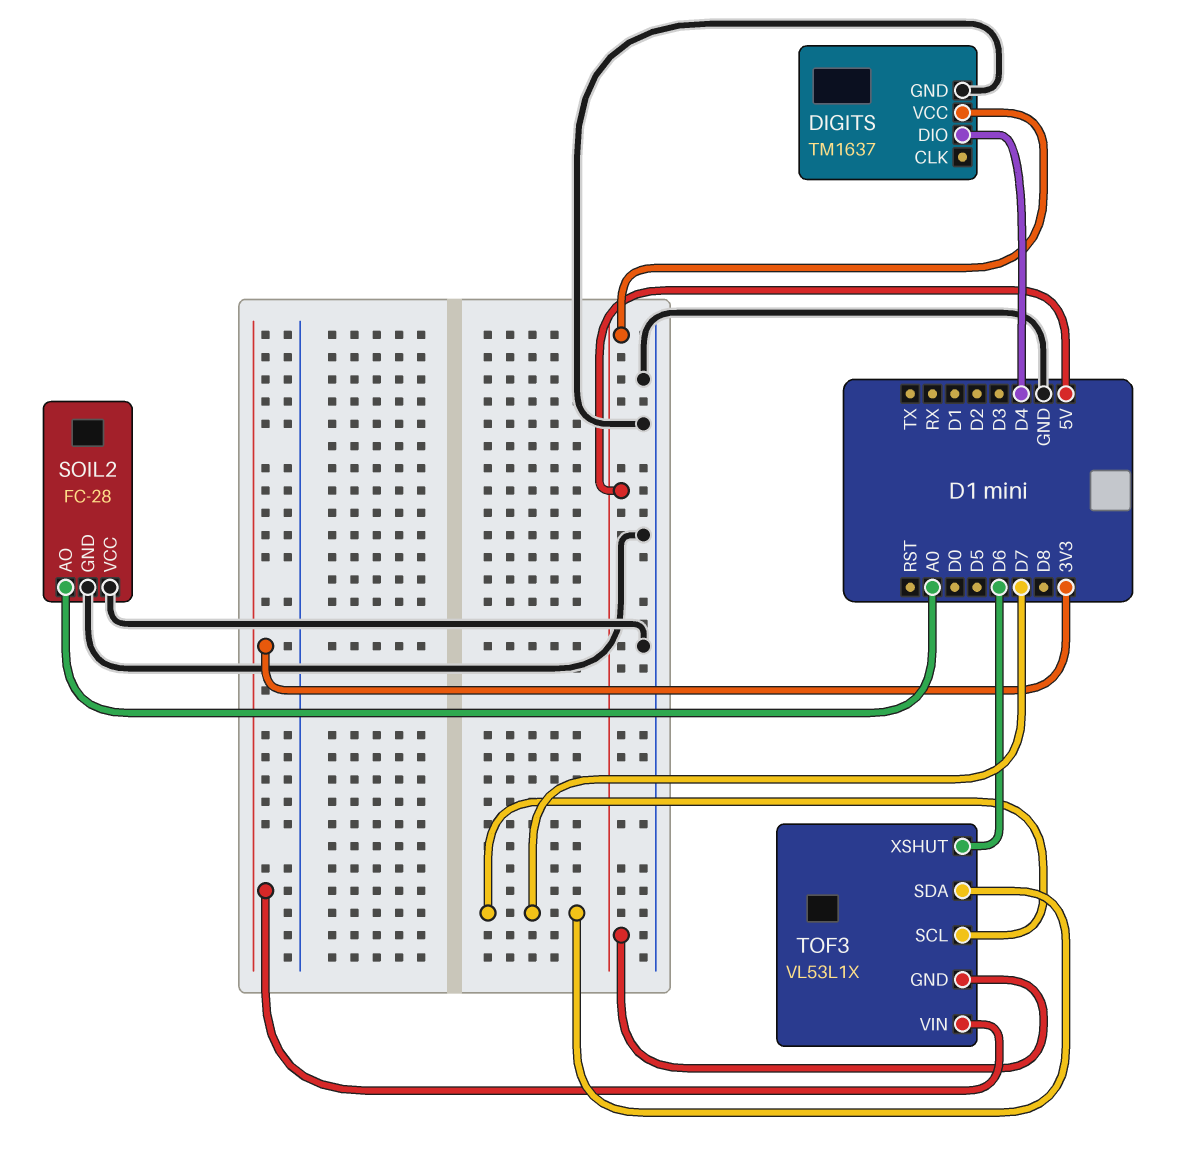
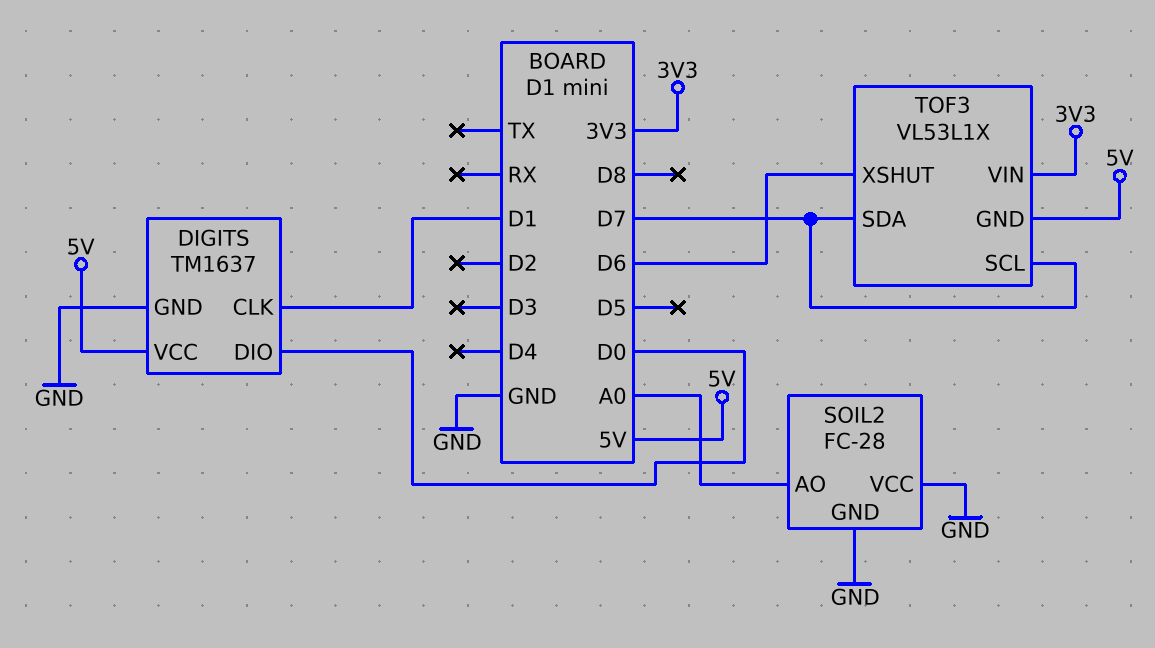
DIGITS pin CLK: none -> D1
DIGITS pin DIO: D4 -> D0

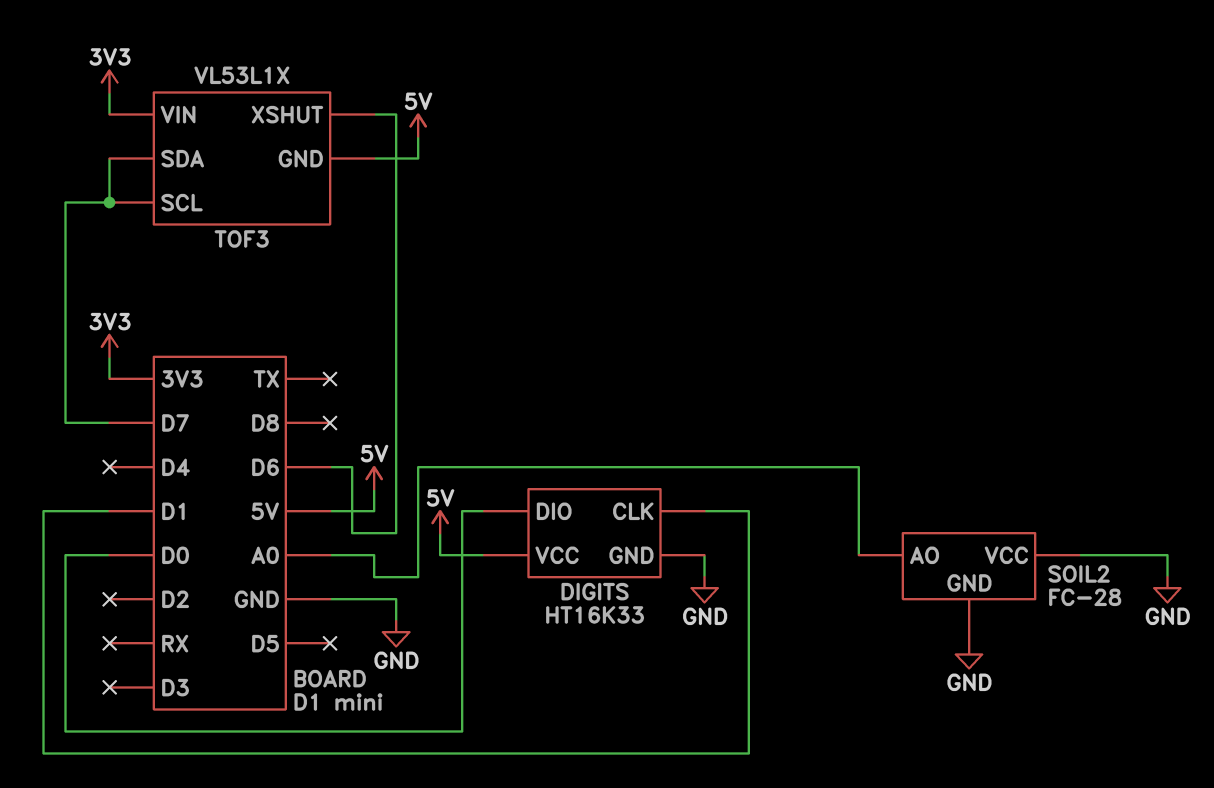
DIGITS: TM1637 -> HT16K33

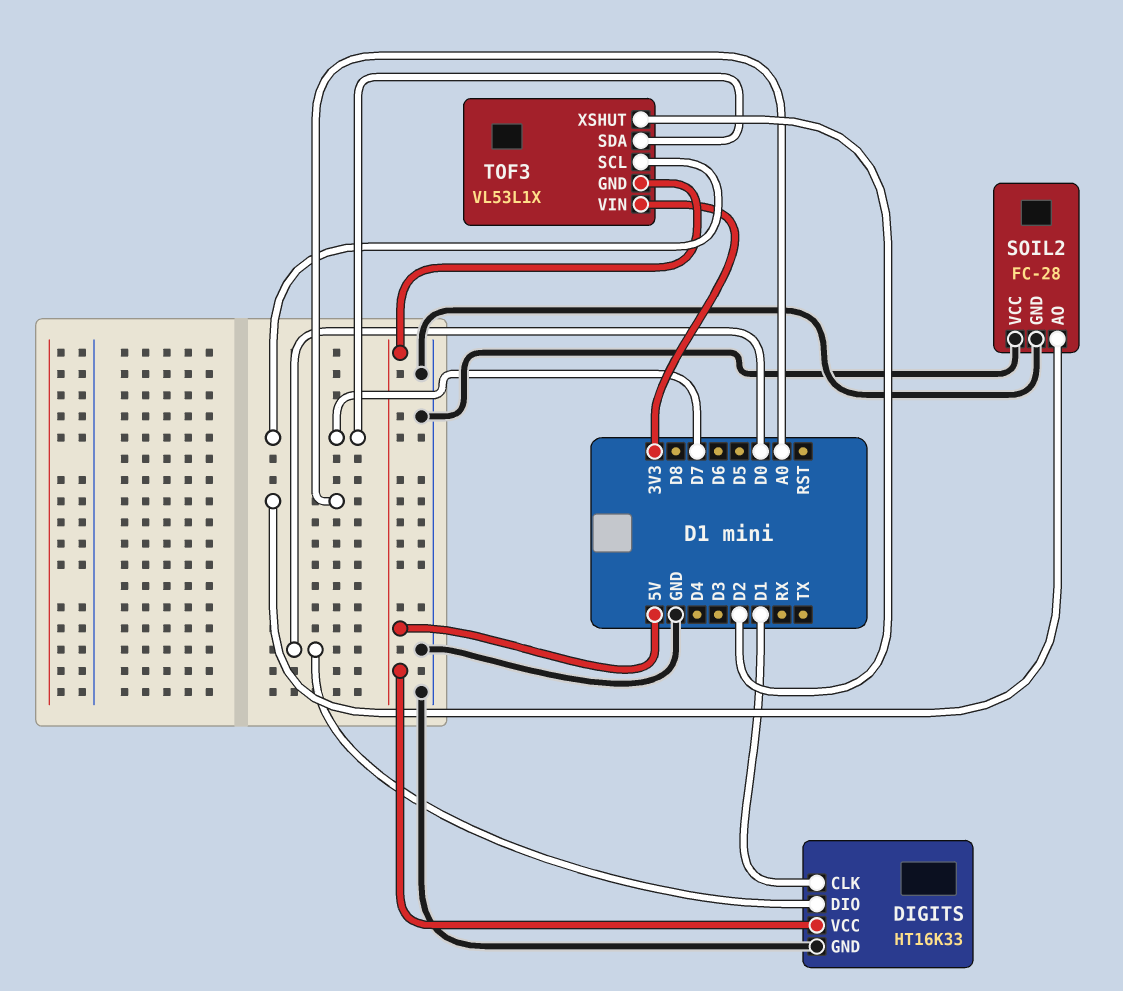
TOF3 pin XSHUT: D6 -> D2

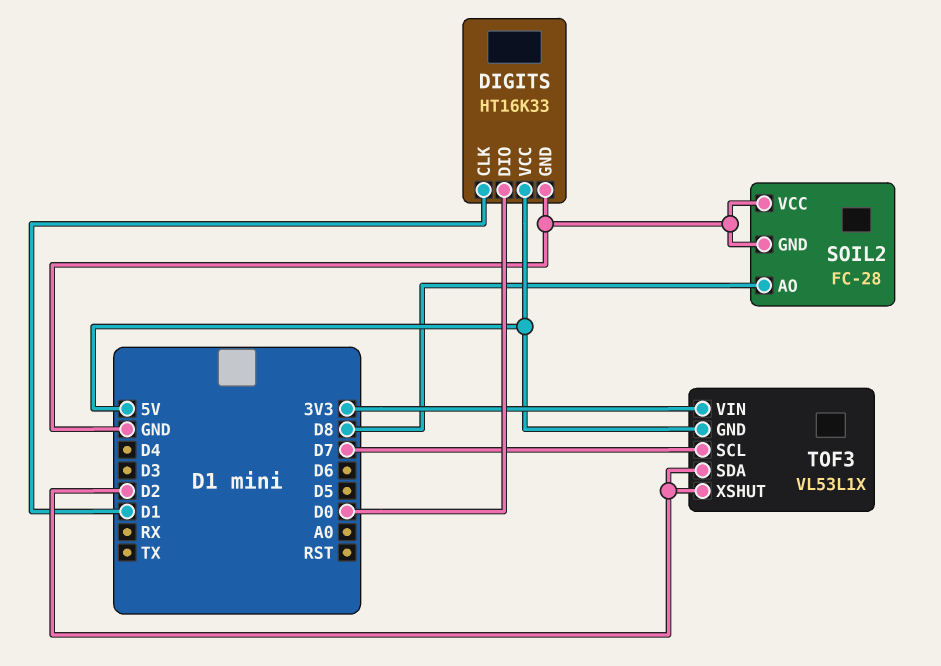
SOIL2 pin AO: A0 -> D8
TOF3 pin SDA: D7 -> D2

